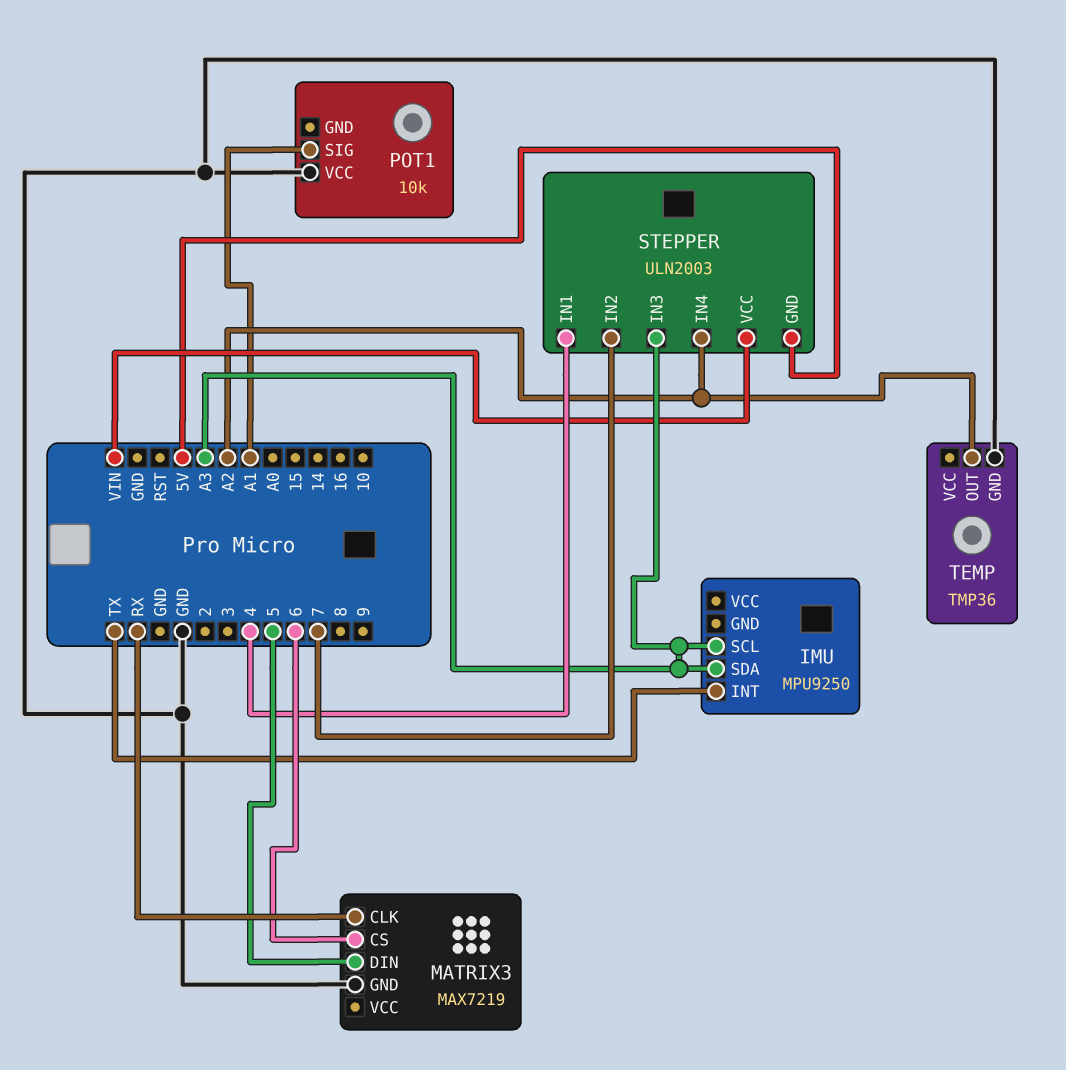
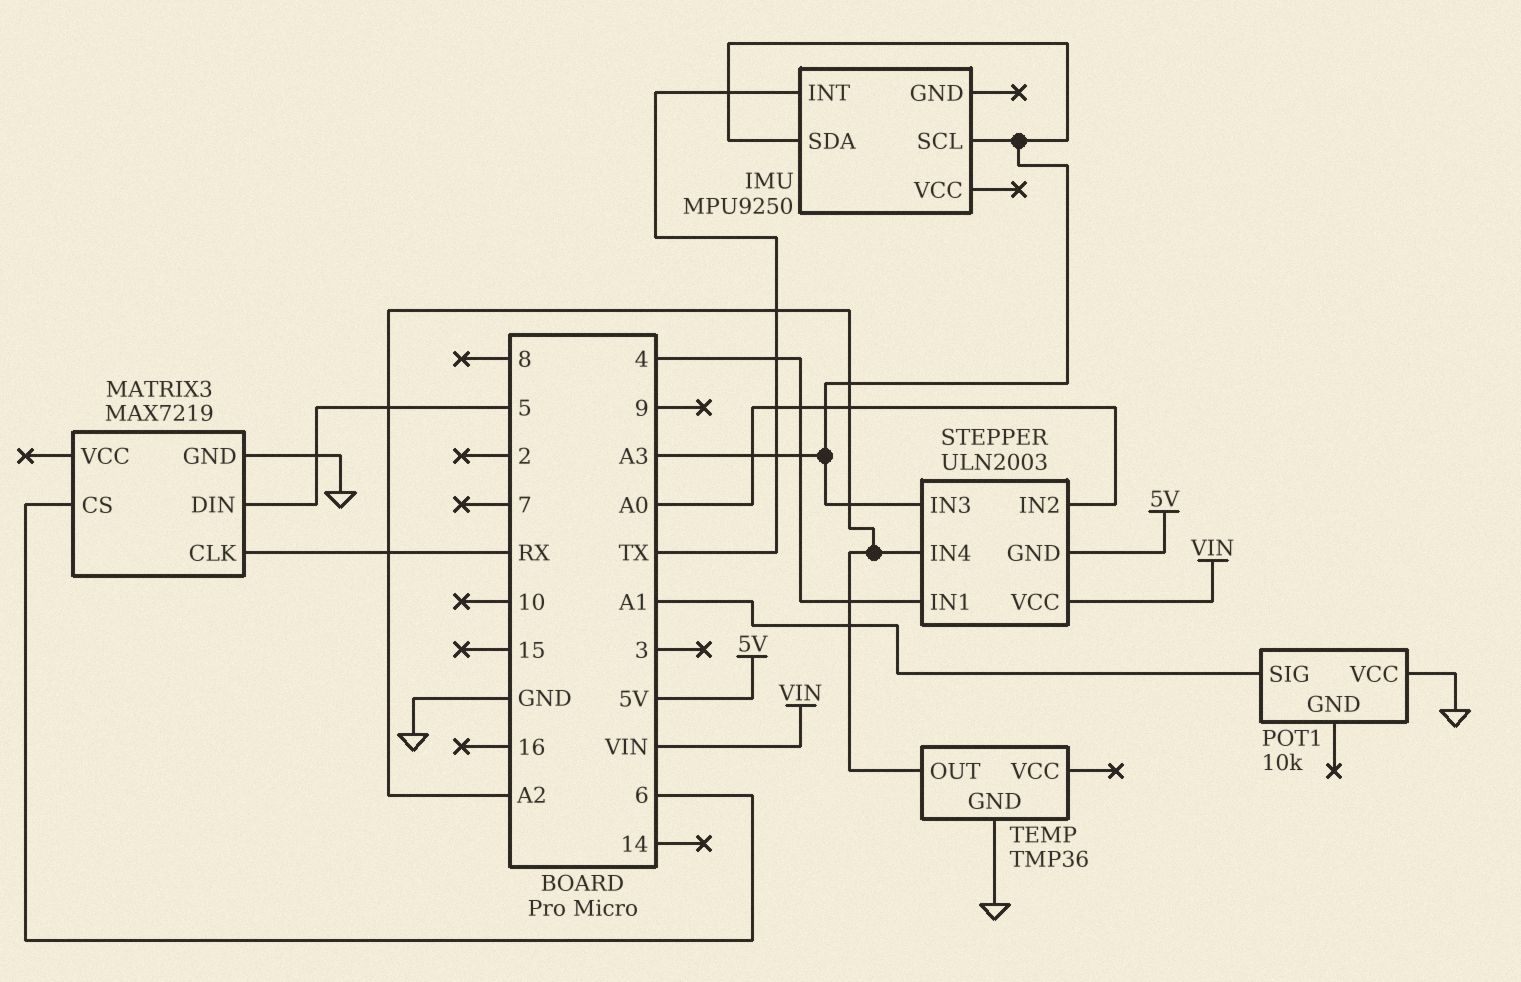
STEPPER pin IN2: 7 -> A0

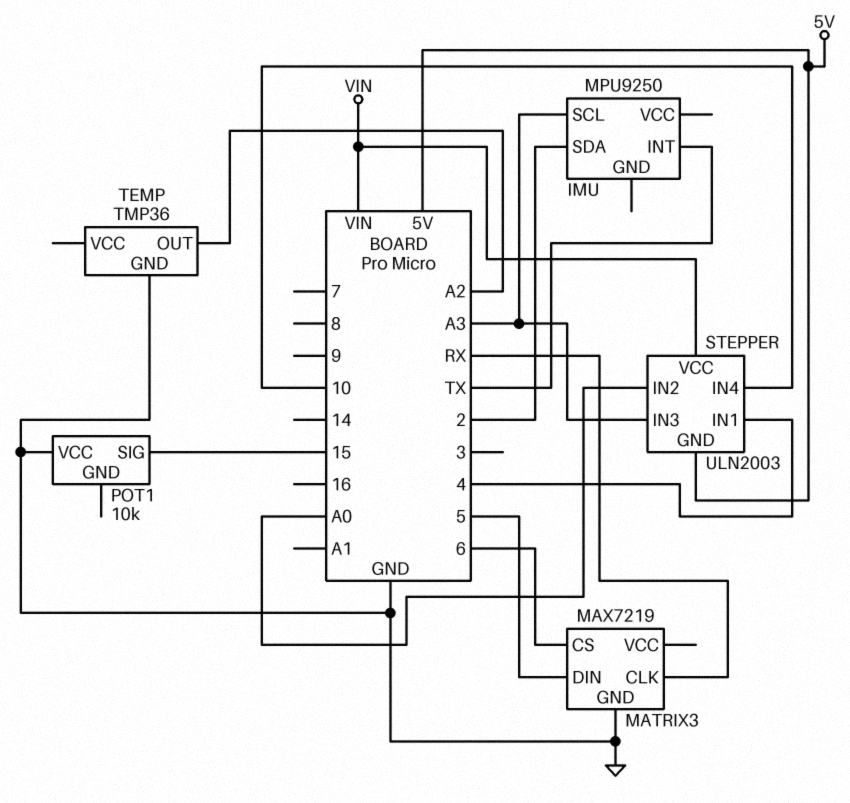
IMU pin SDA: A3 -> 2
POT1 pin SIG: A1 -> 15
STEPPER pin IN4: A2 -> 10

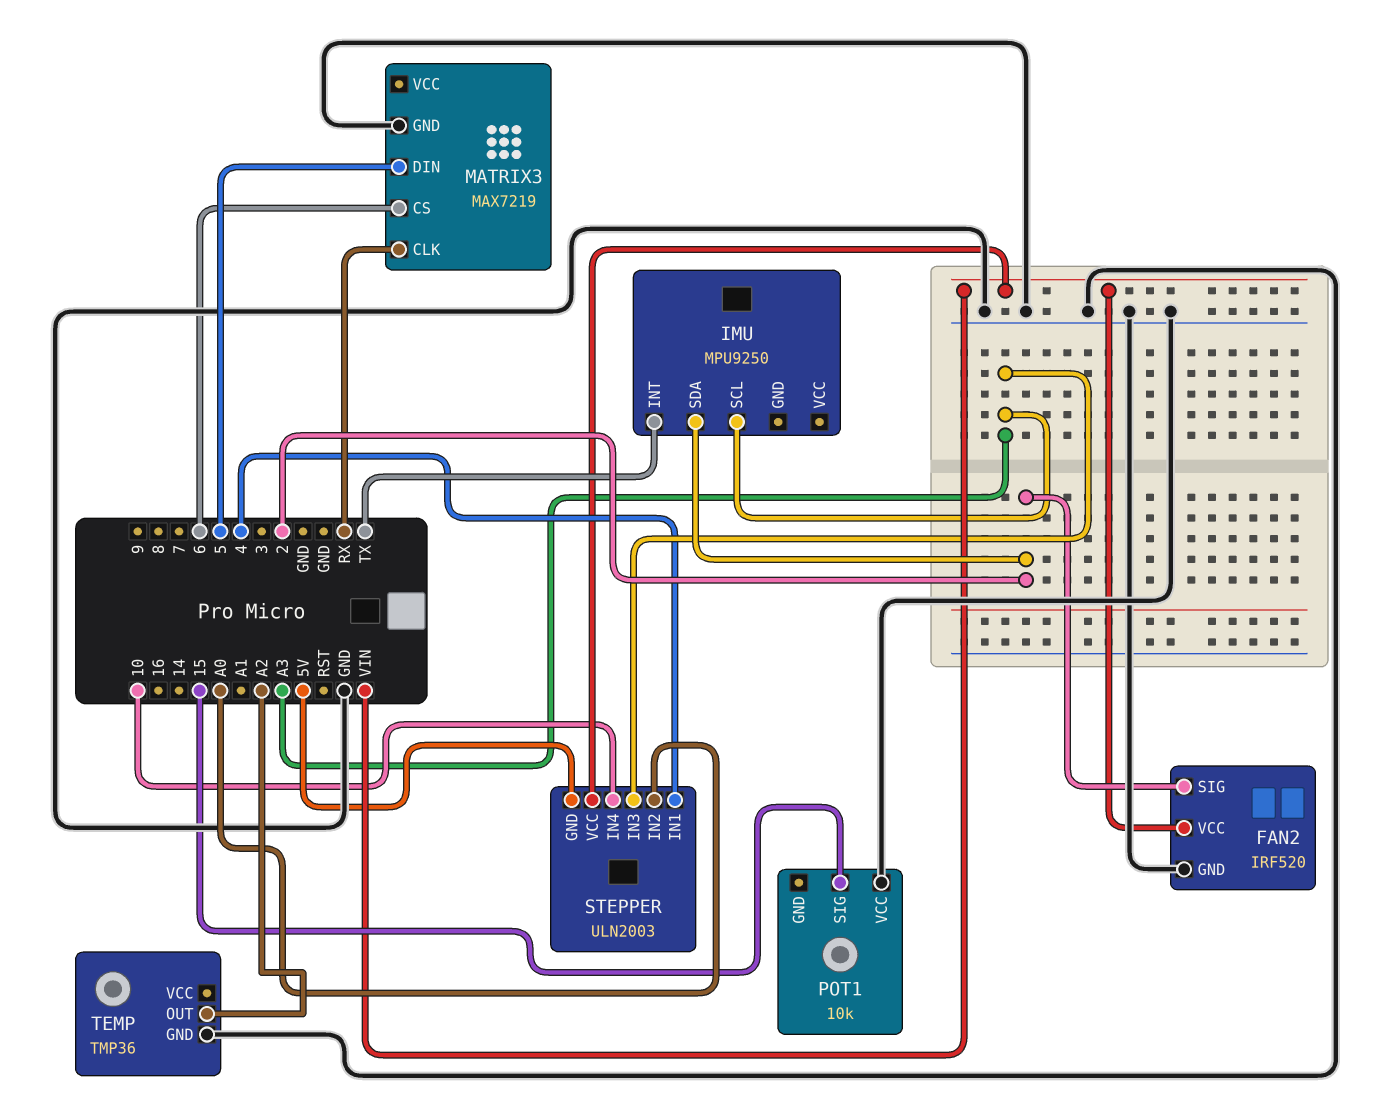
FAN2: none -> IRF520
FAN2 pin GND: none -> GND
FAN2 pin SIG: none -> 2
FAN2 pin VCC: none -> VIN

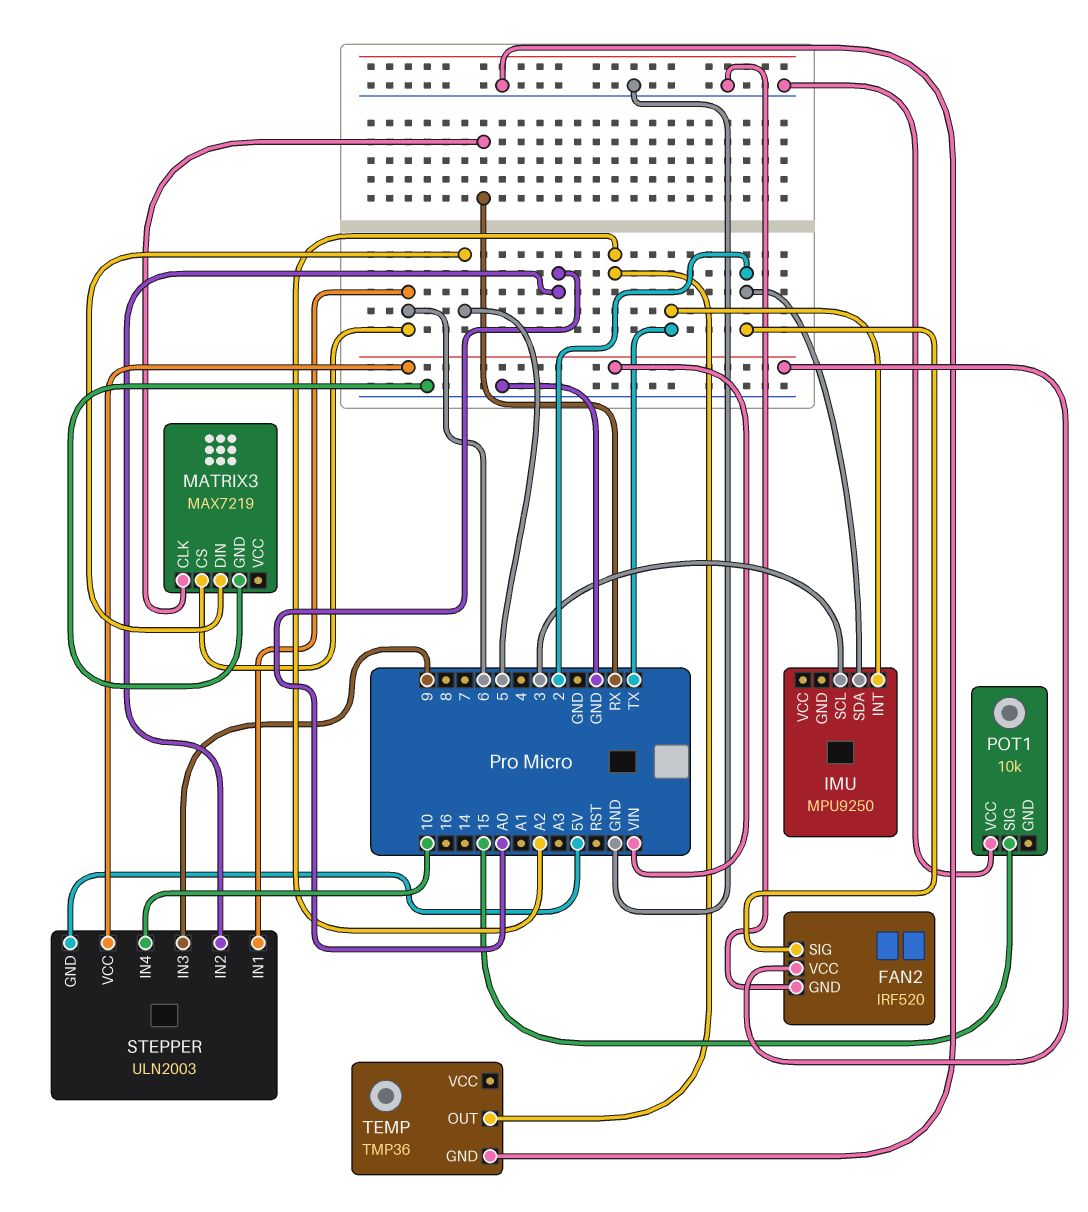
IMU pin SCL: A3 -> 3
STEPPER pin IN1: 4 -> 6
STEPPER pin IN3: A3 -> 9

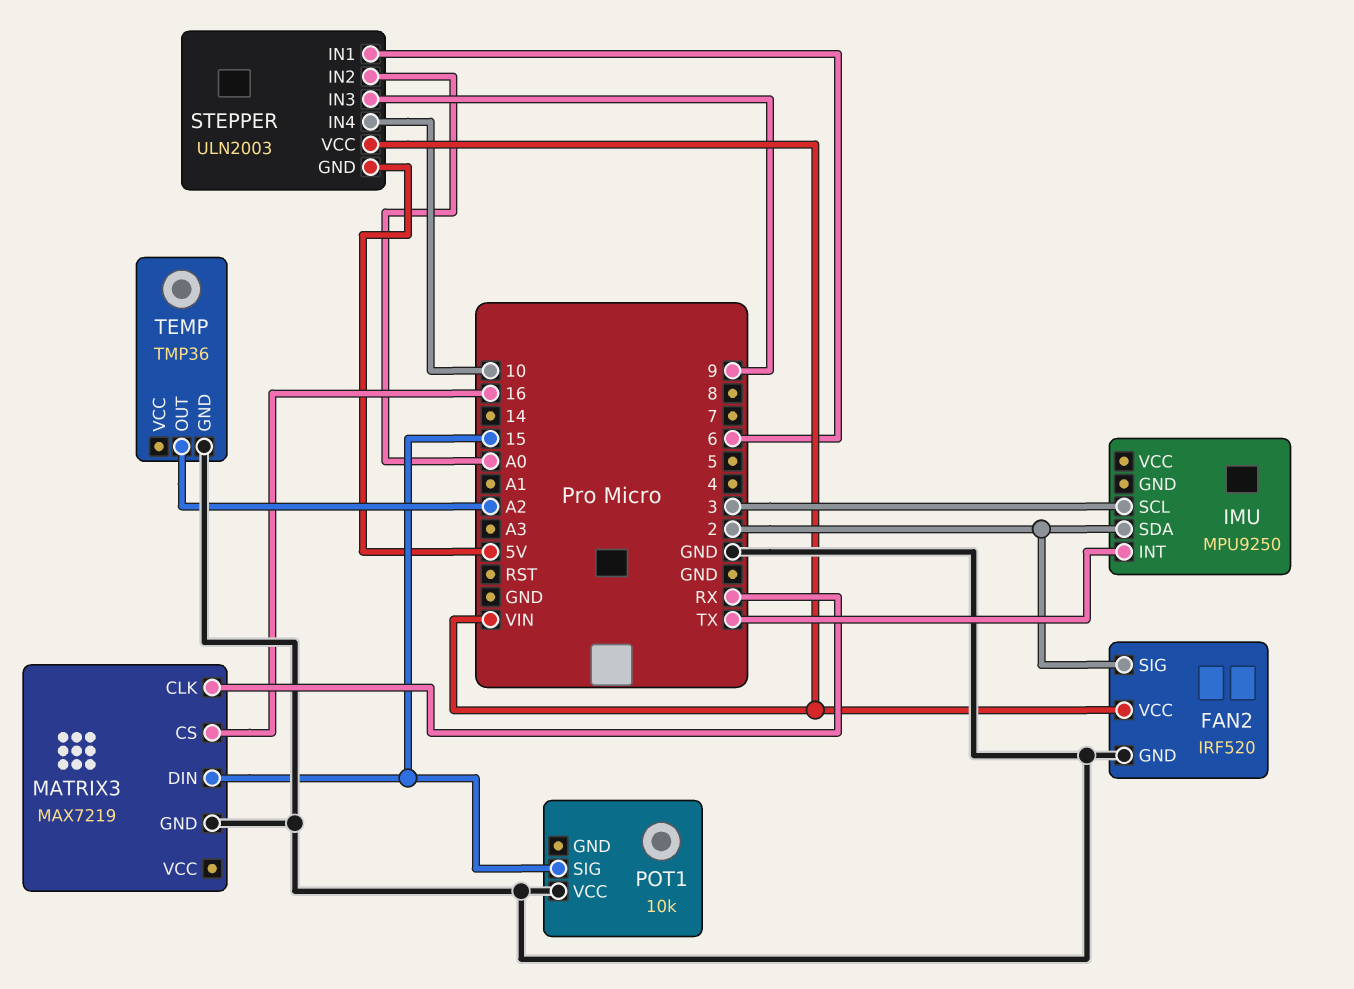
MATRIX3 pin CS: 6 -> 16
MATRIX3 pin DIN: 5 -> 15

